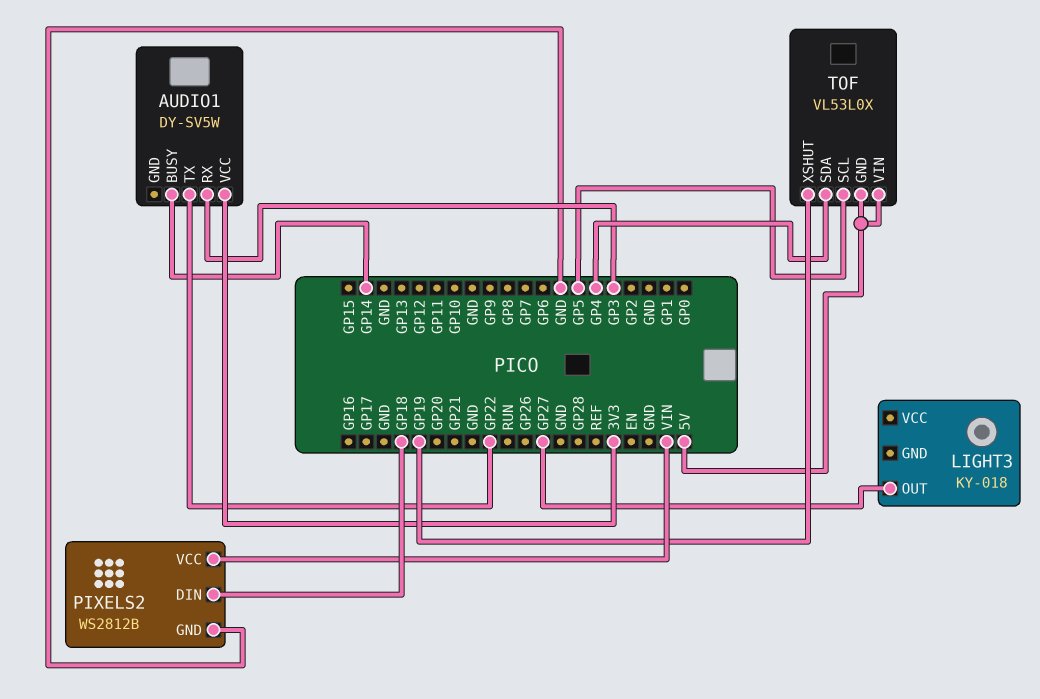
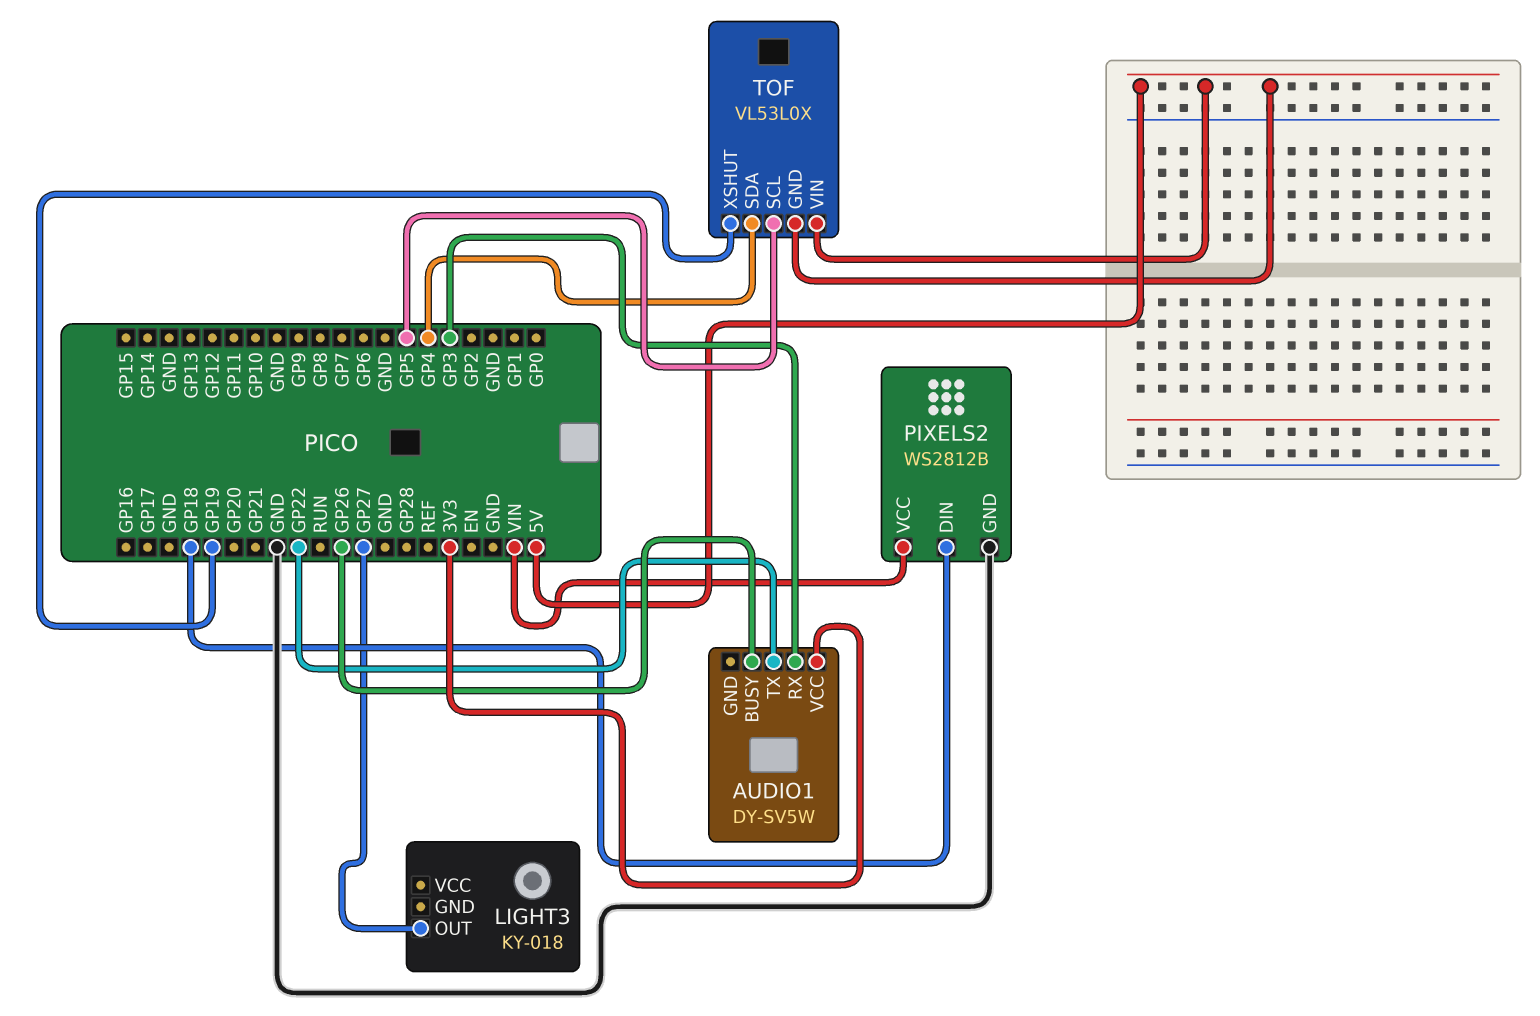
AUDIO1 pin BUSY: GP14 -> GP26

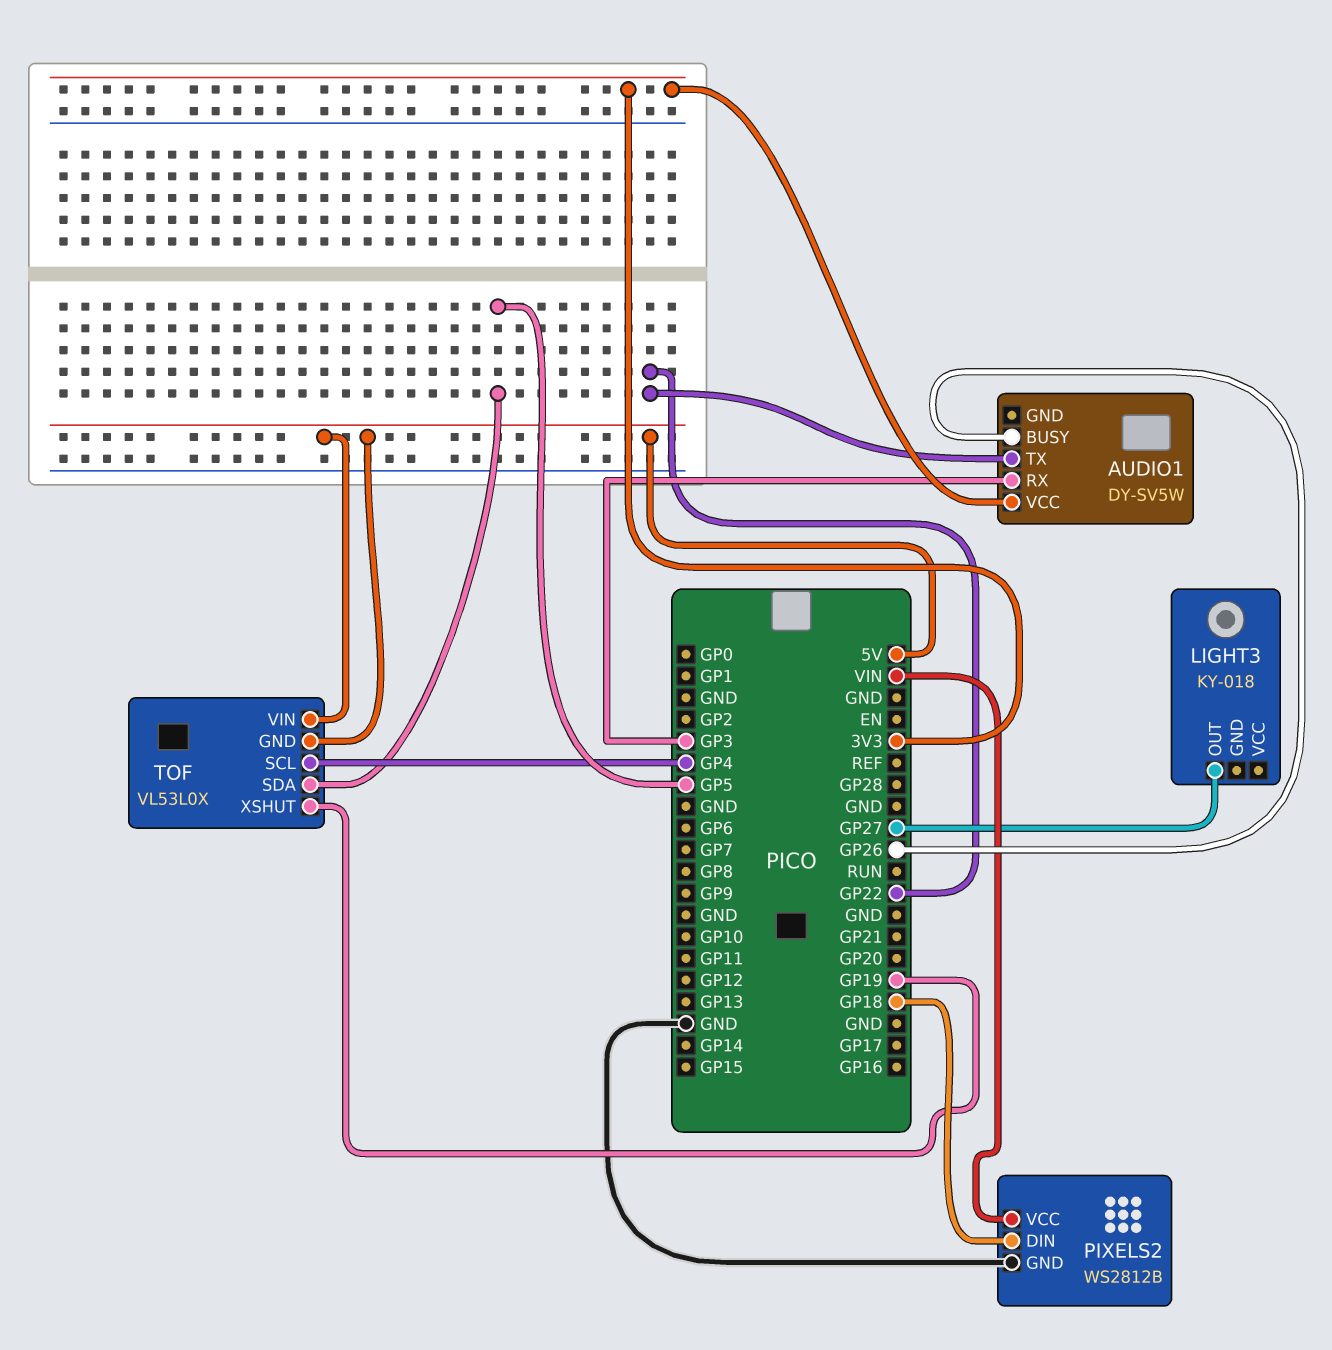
TOF pin SCL: GP5 -> GP4
TOF pin SDA: GP4 -> GP5

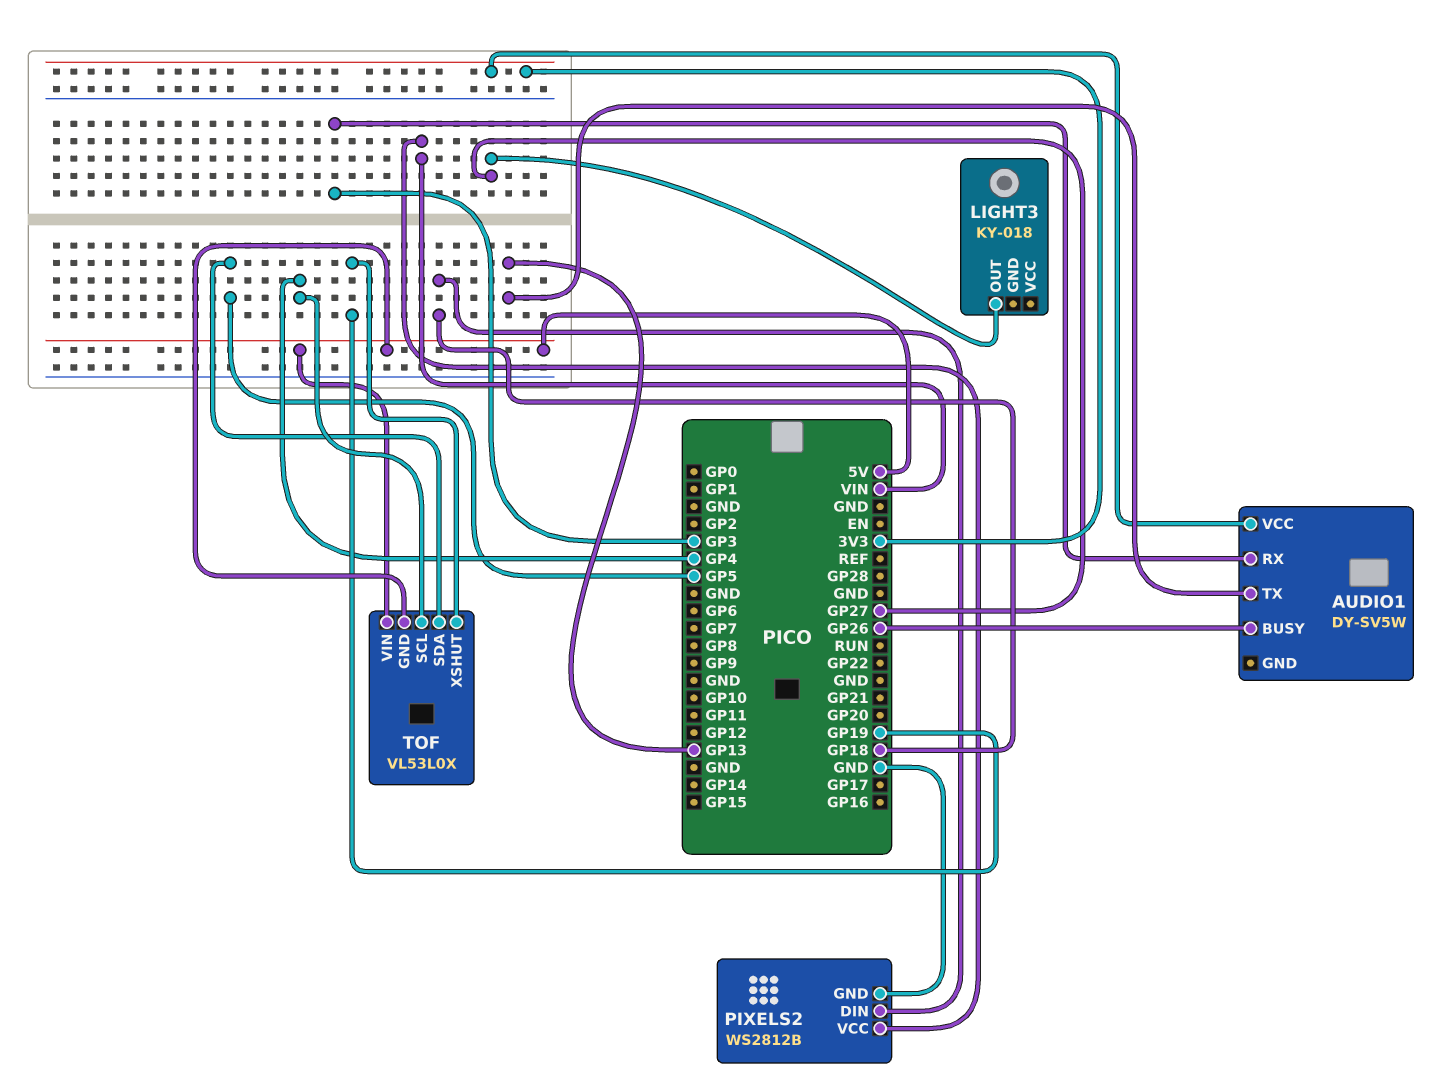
AUDIO1 pin TX: GP22 -> GP13

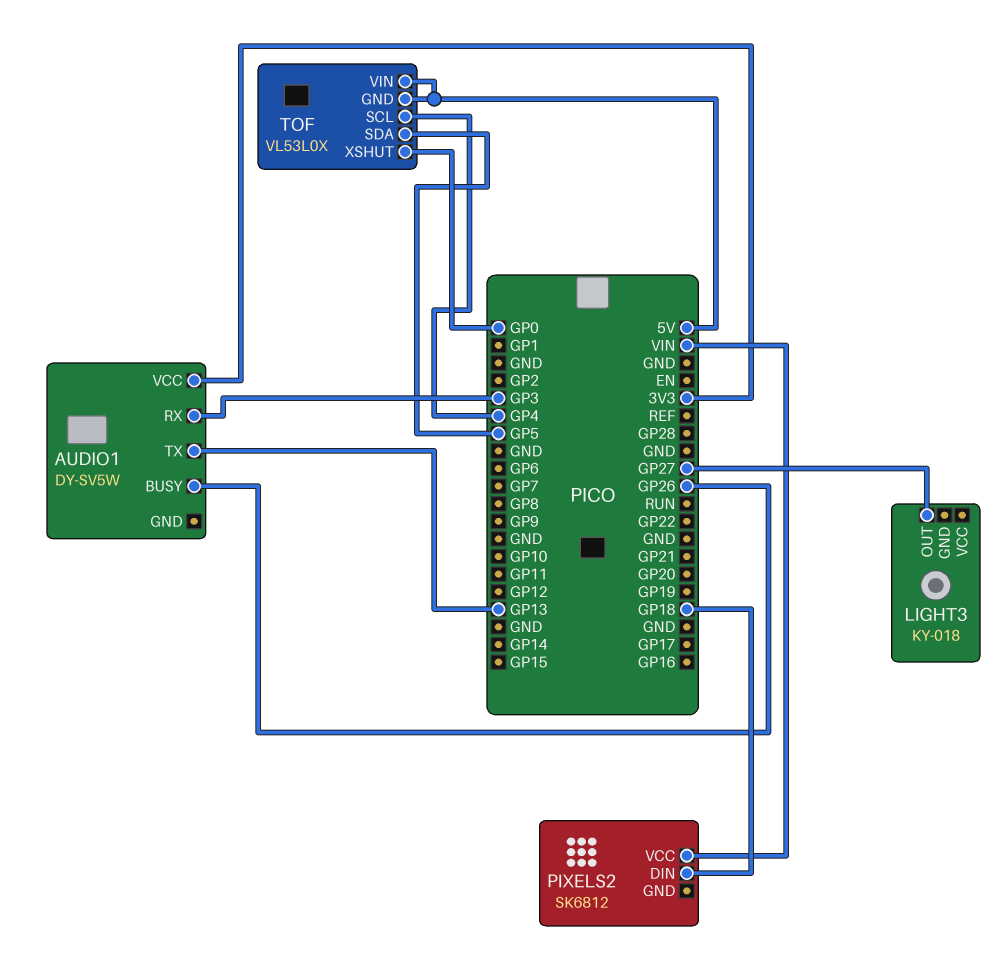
PIXELS2: WS2812B -> SK6812
PIXELS2 pin GND: GND -> none
TOF pin XSHUT: GP19 -> GP0

